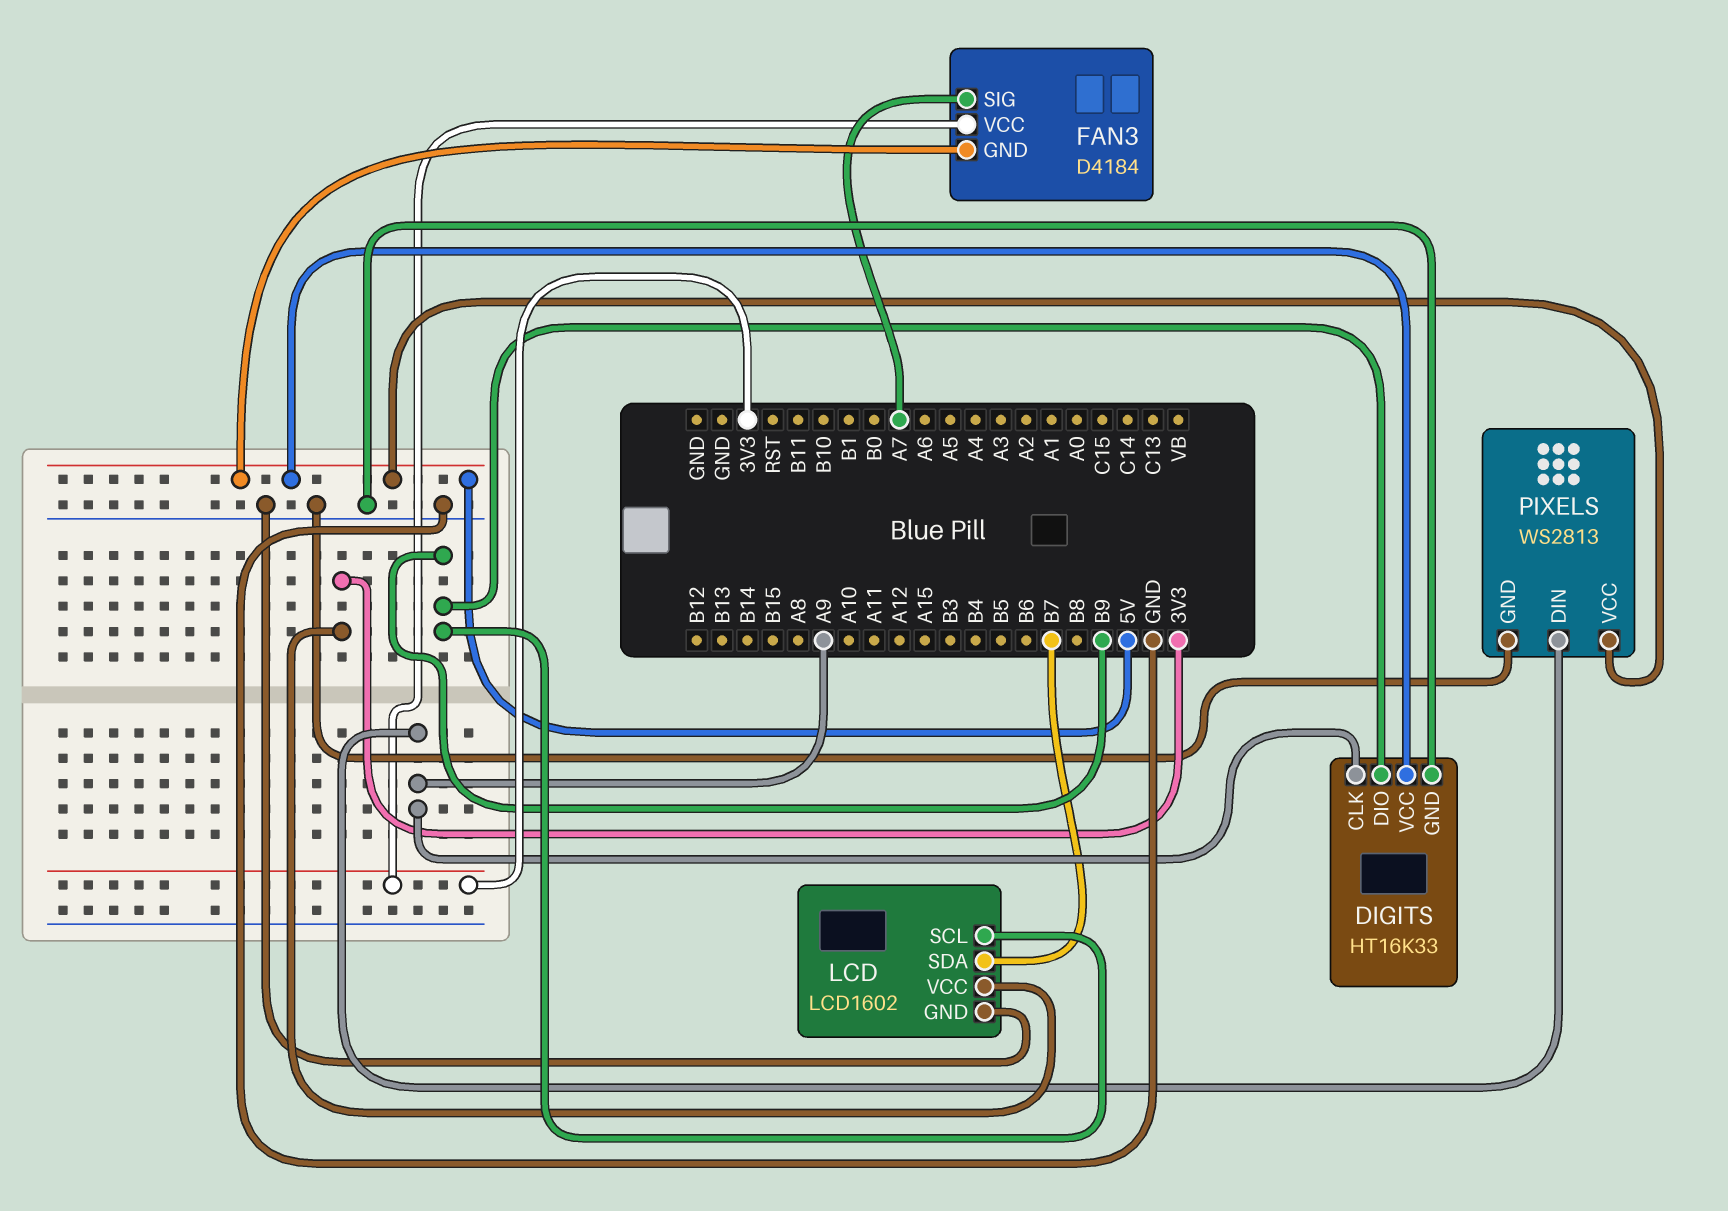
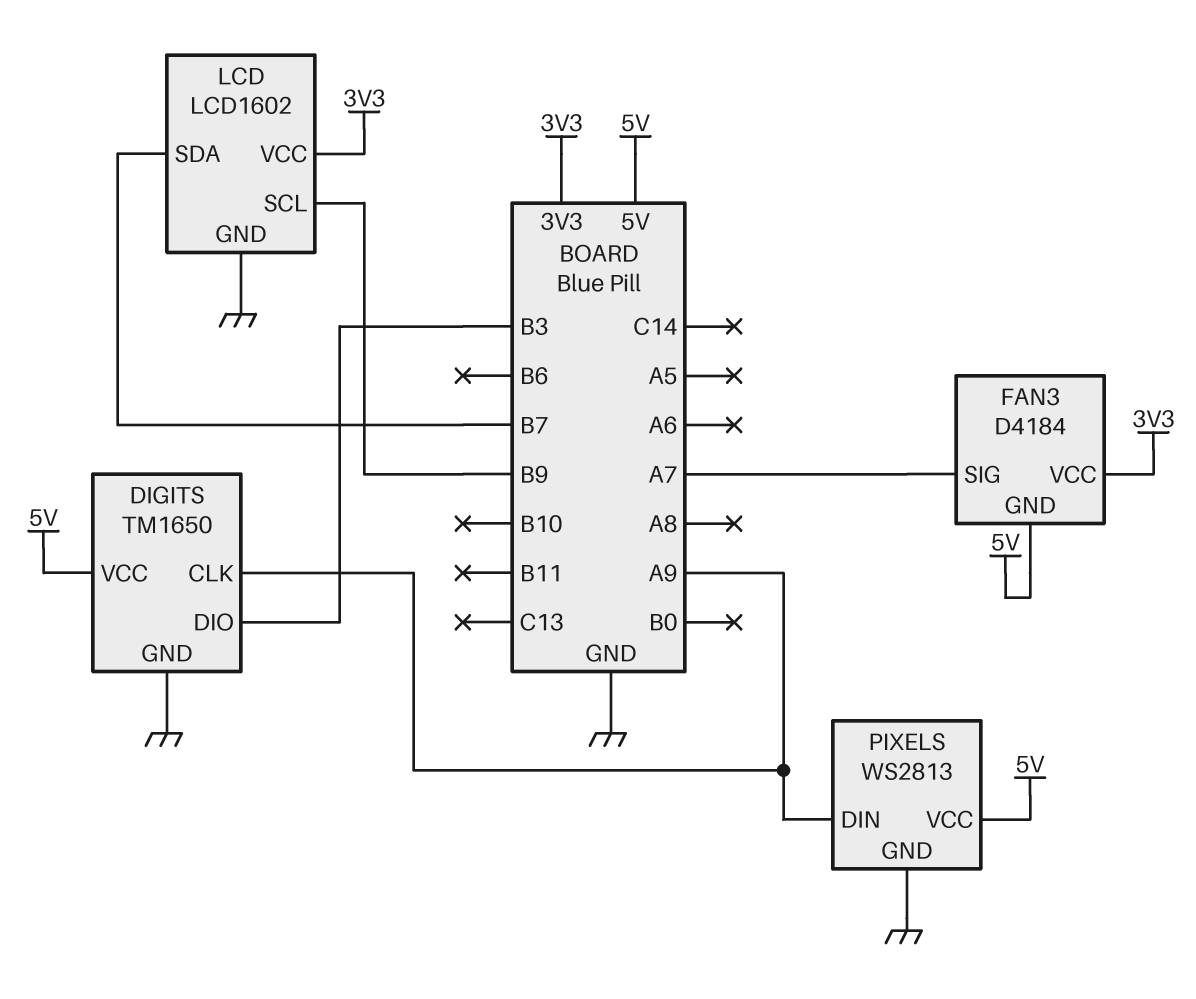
DIGITS: HT16K33 -> TM1650
DIGITS pin DIO: B9 -> B3

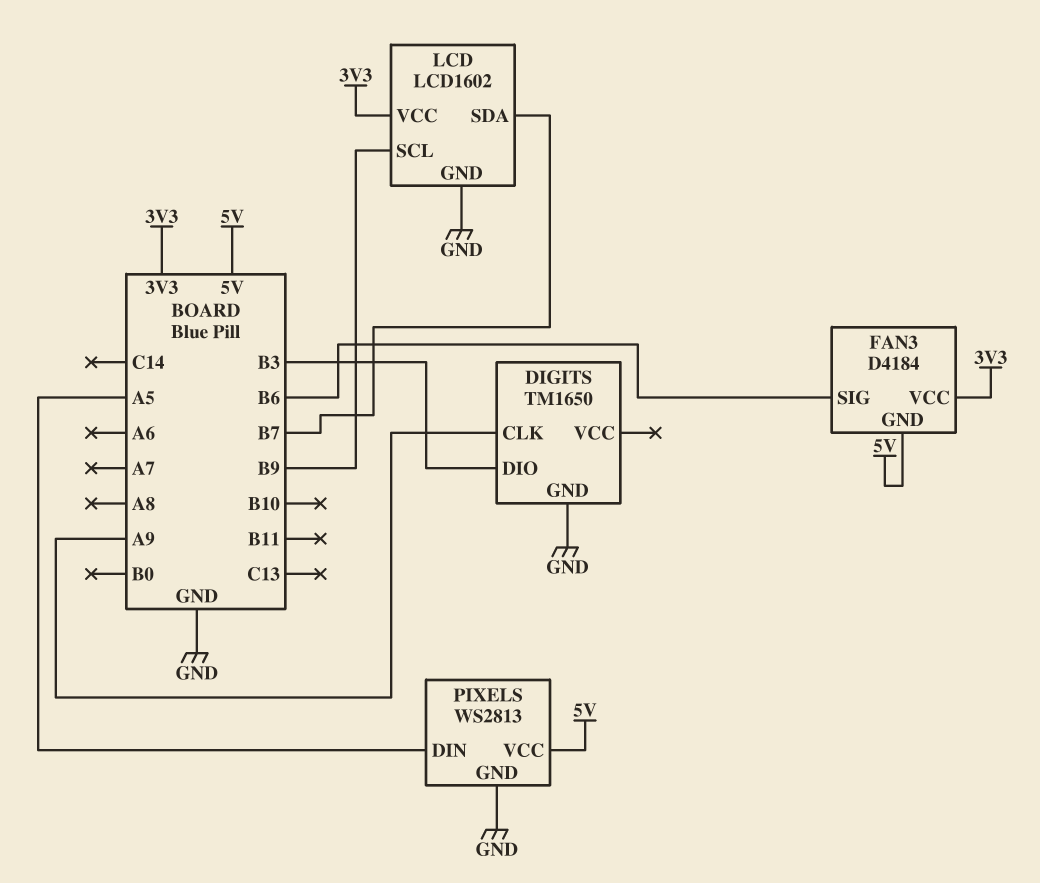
DIGITS pin VCC: 5V -> none
FAN3 pin SIG: A7 -> B6
PIXELS pin DIN: A9 -> A5

